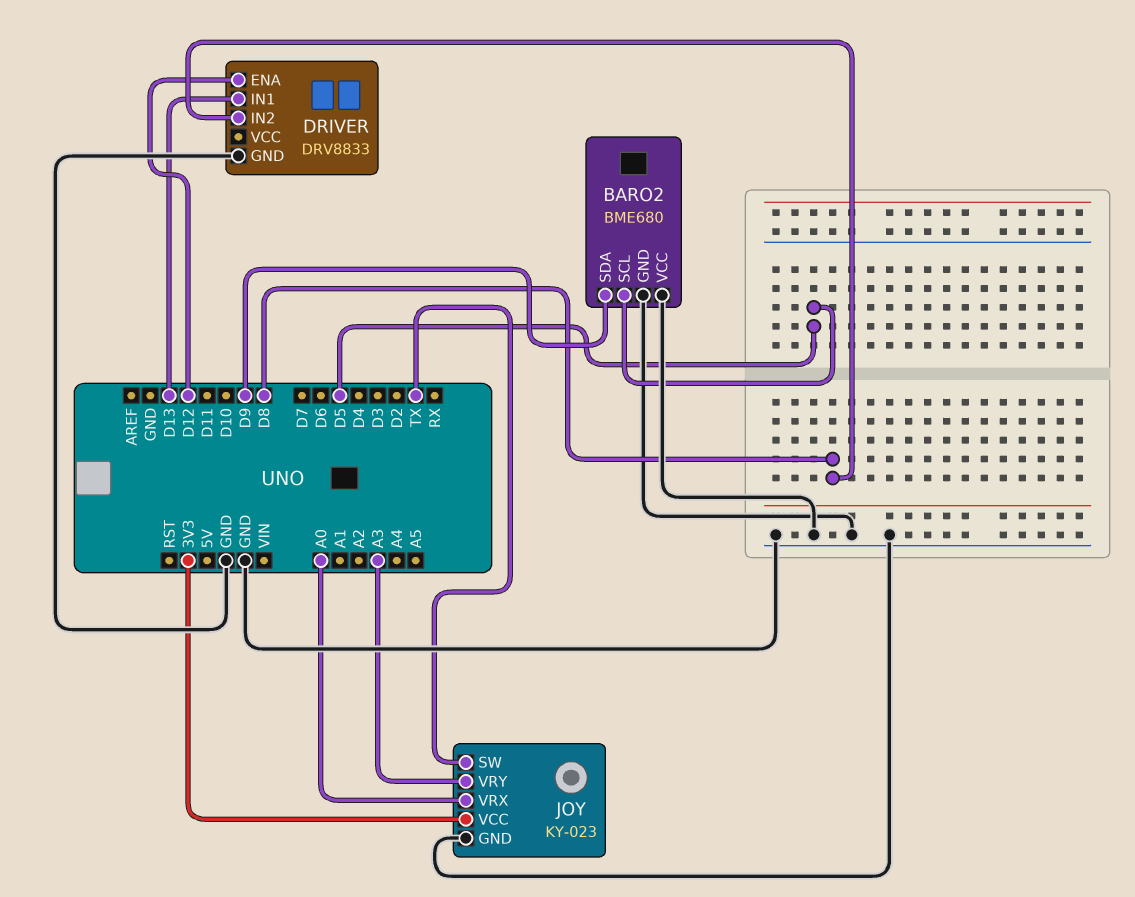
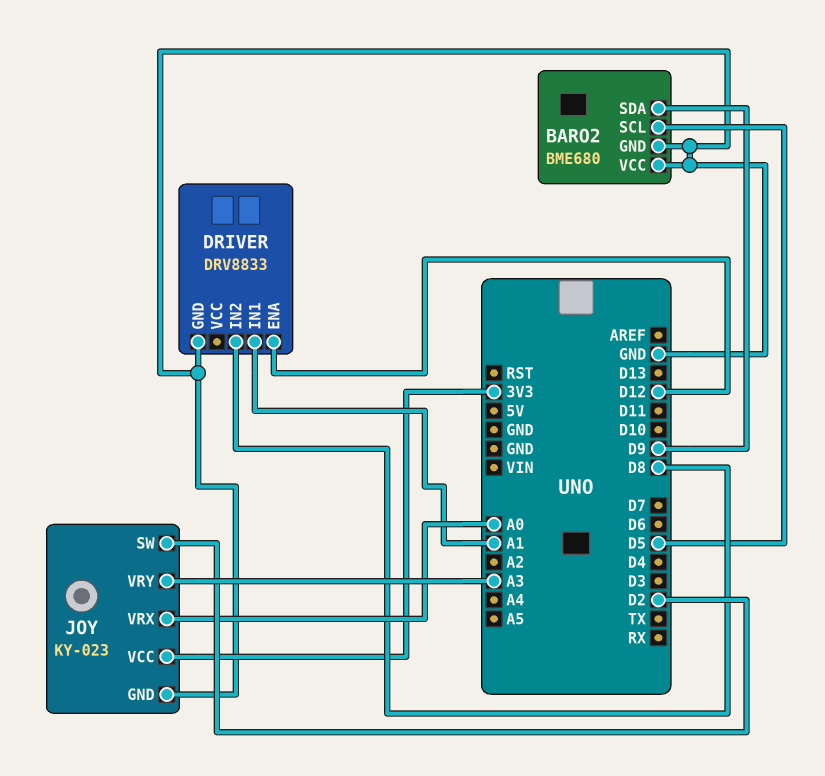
DRIVER pin IN1: D13 -> A1
JOY pin SW: TX -> D2

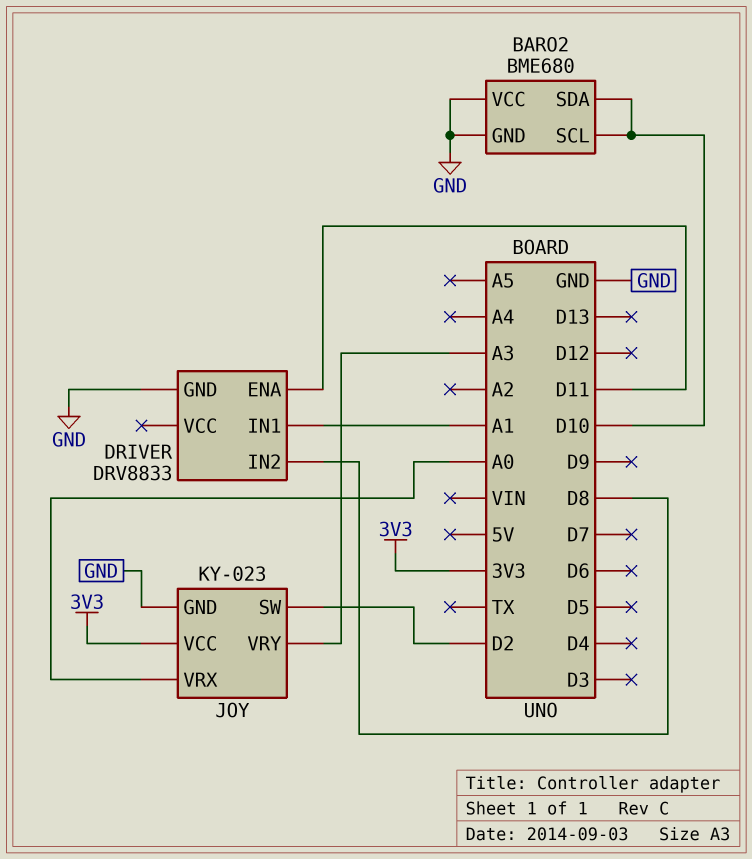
BARO2 pin SCL: D5 -> D10
BARO2 pin SDA: D9 -> D10
DRIVER pin ENA: D12 -> D11

